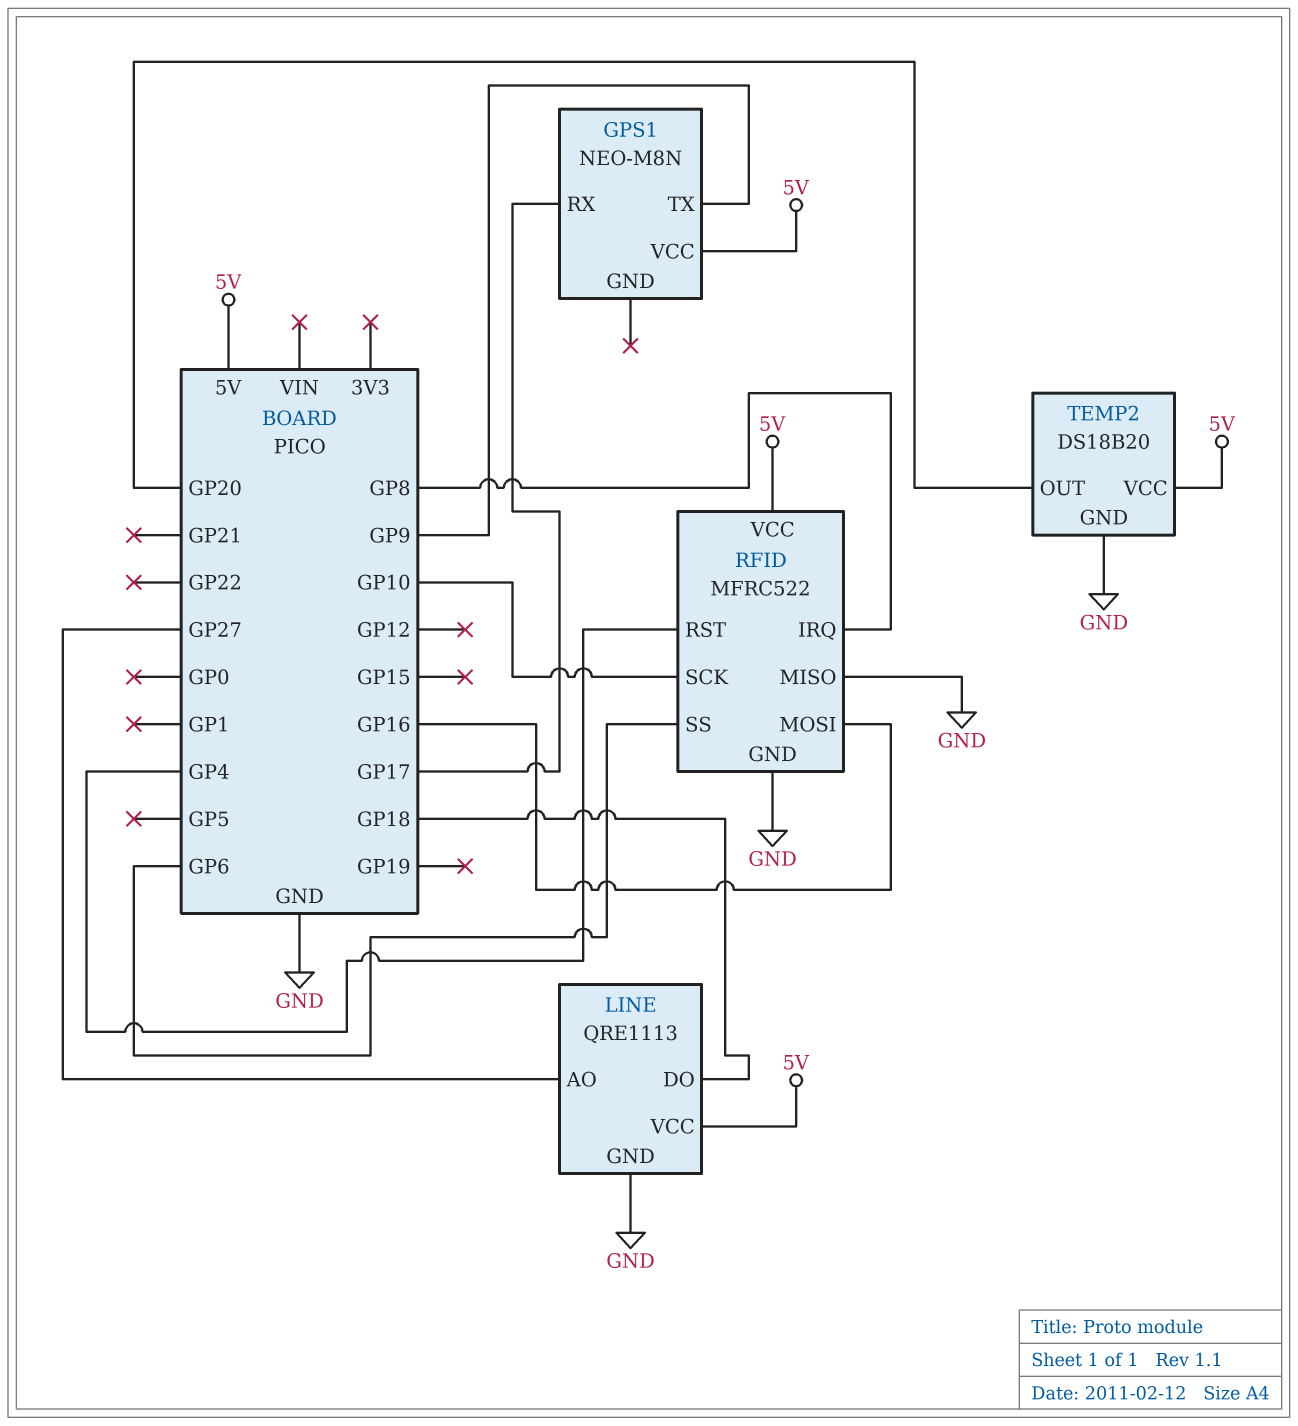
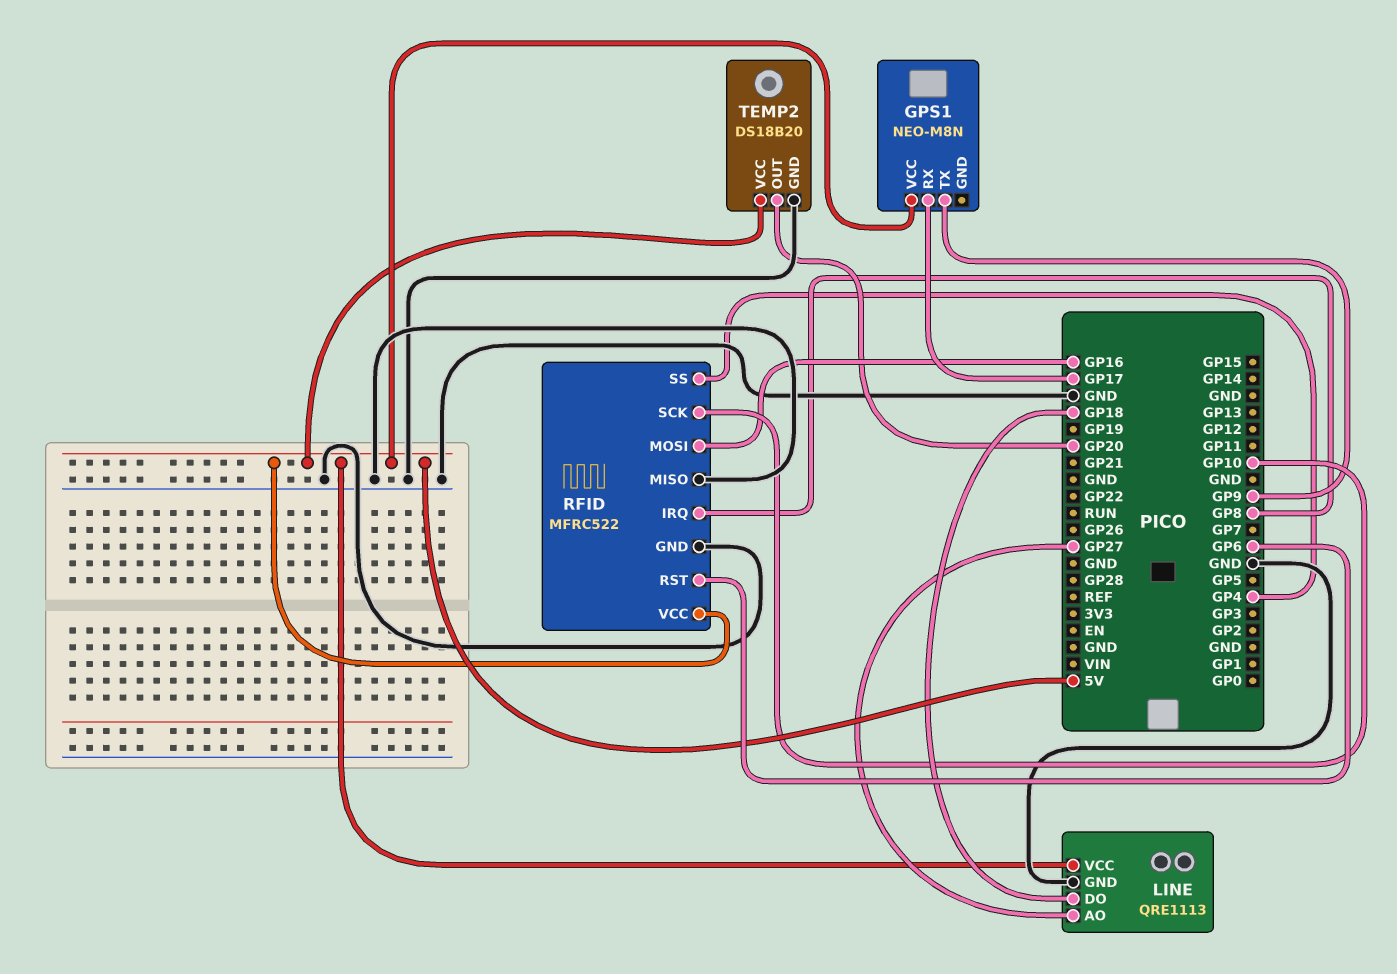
RFID pin RST: GP4 -> GP6
RFID pin SS: GP6 -> GP4

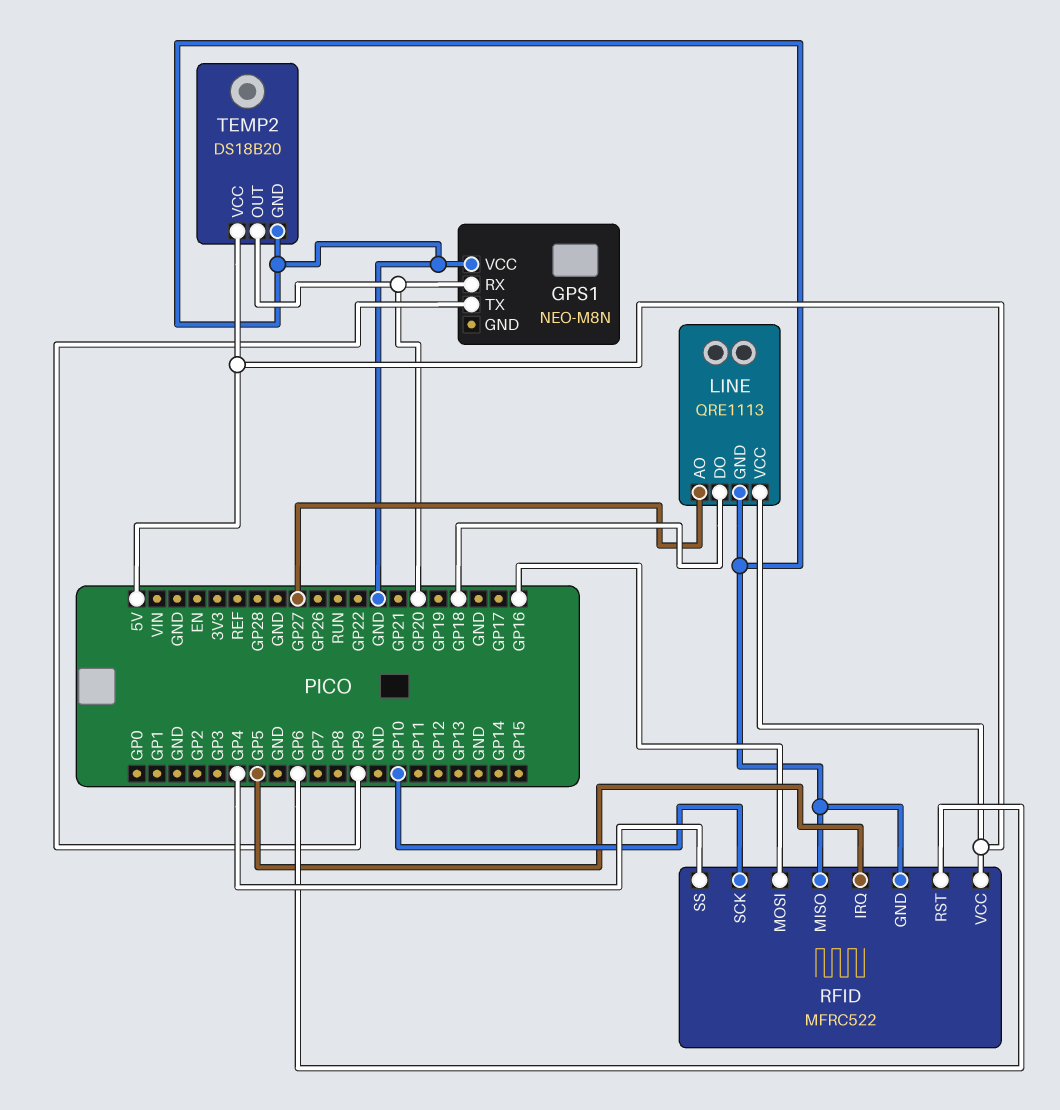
GPS1 pin RX: GP17 -> GP20
GPS1 pin VCC: 5V -> GND
RFID pin IRQ: GP8 -> GP5

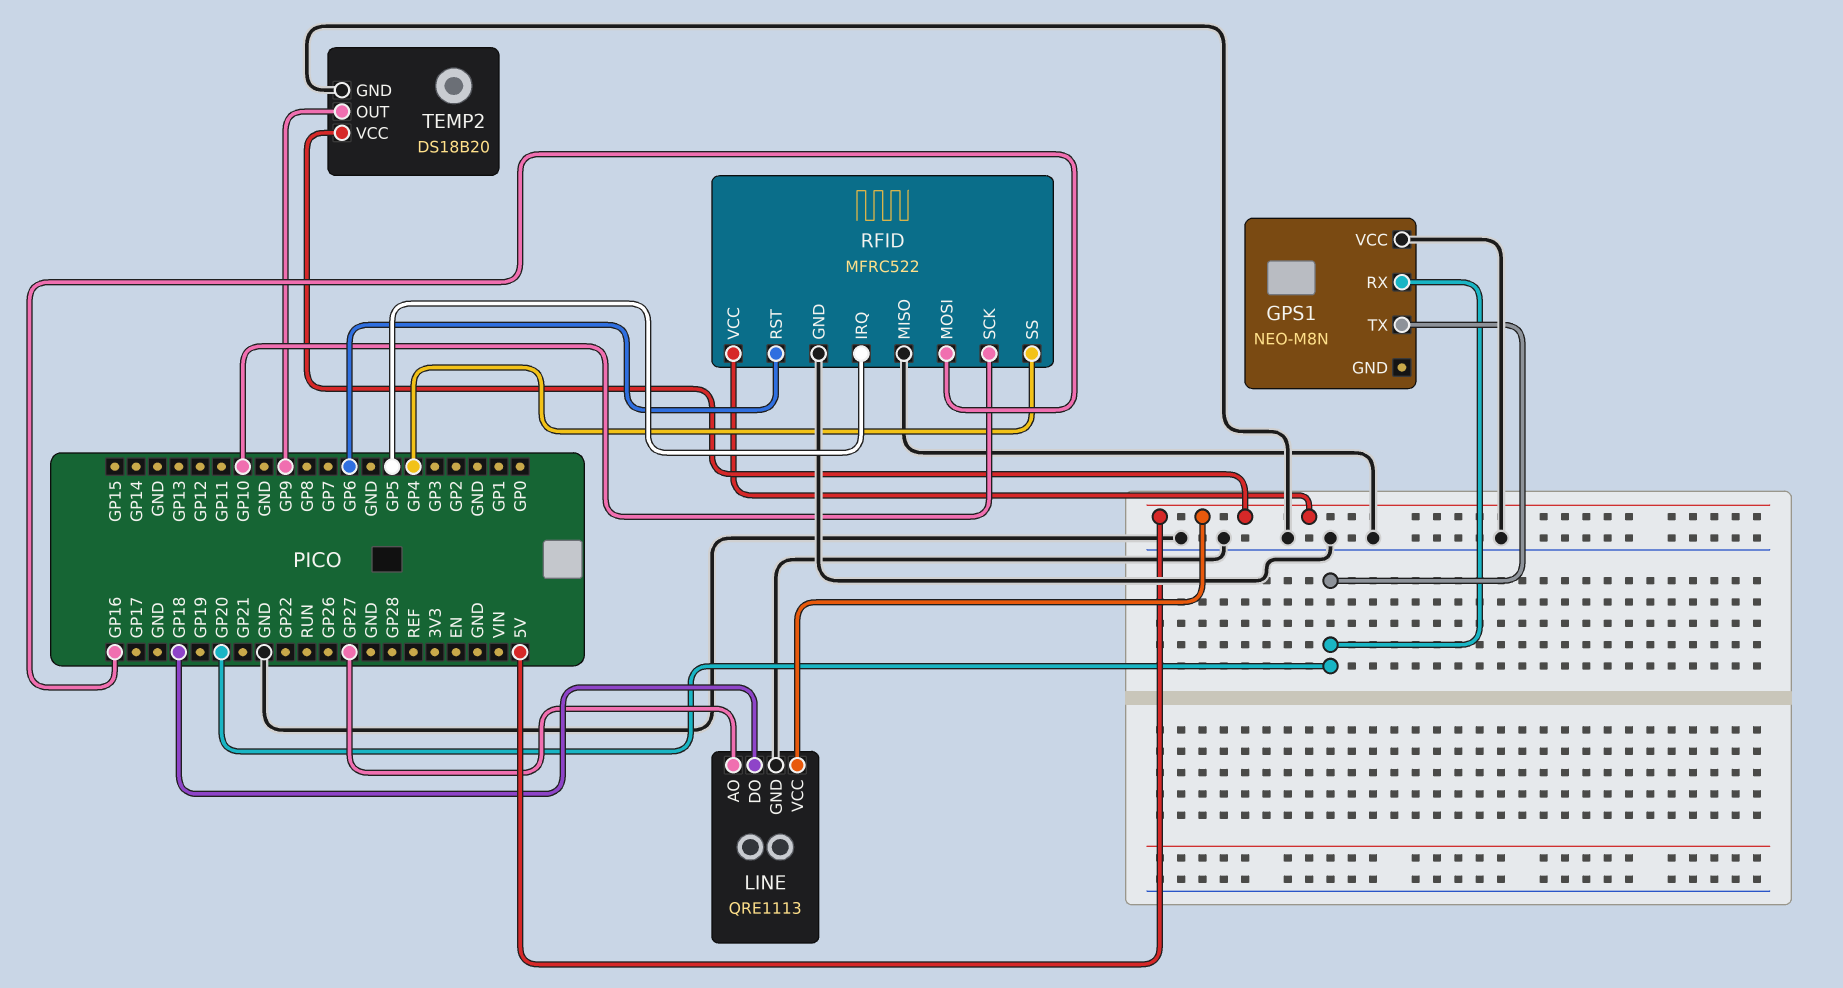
GPS1 pin TX: GP9 -> GP20
TEMP2 pin OUT: GP20 -> GP9

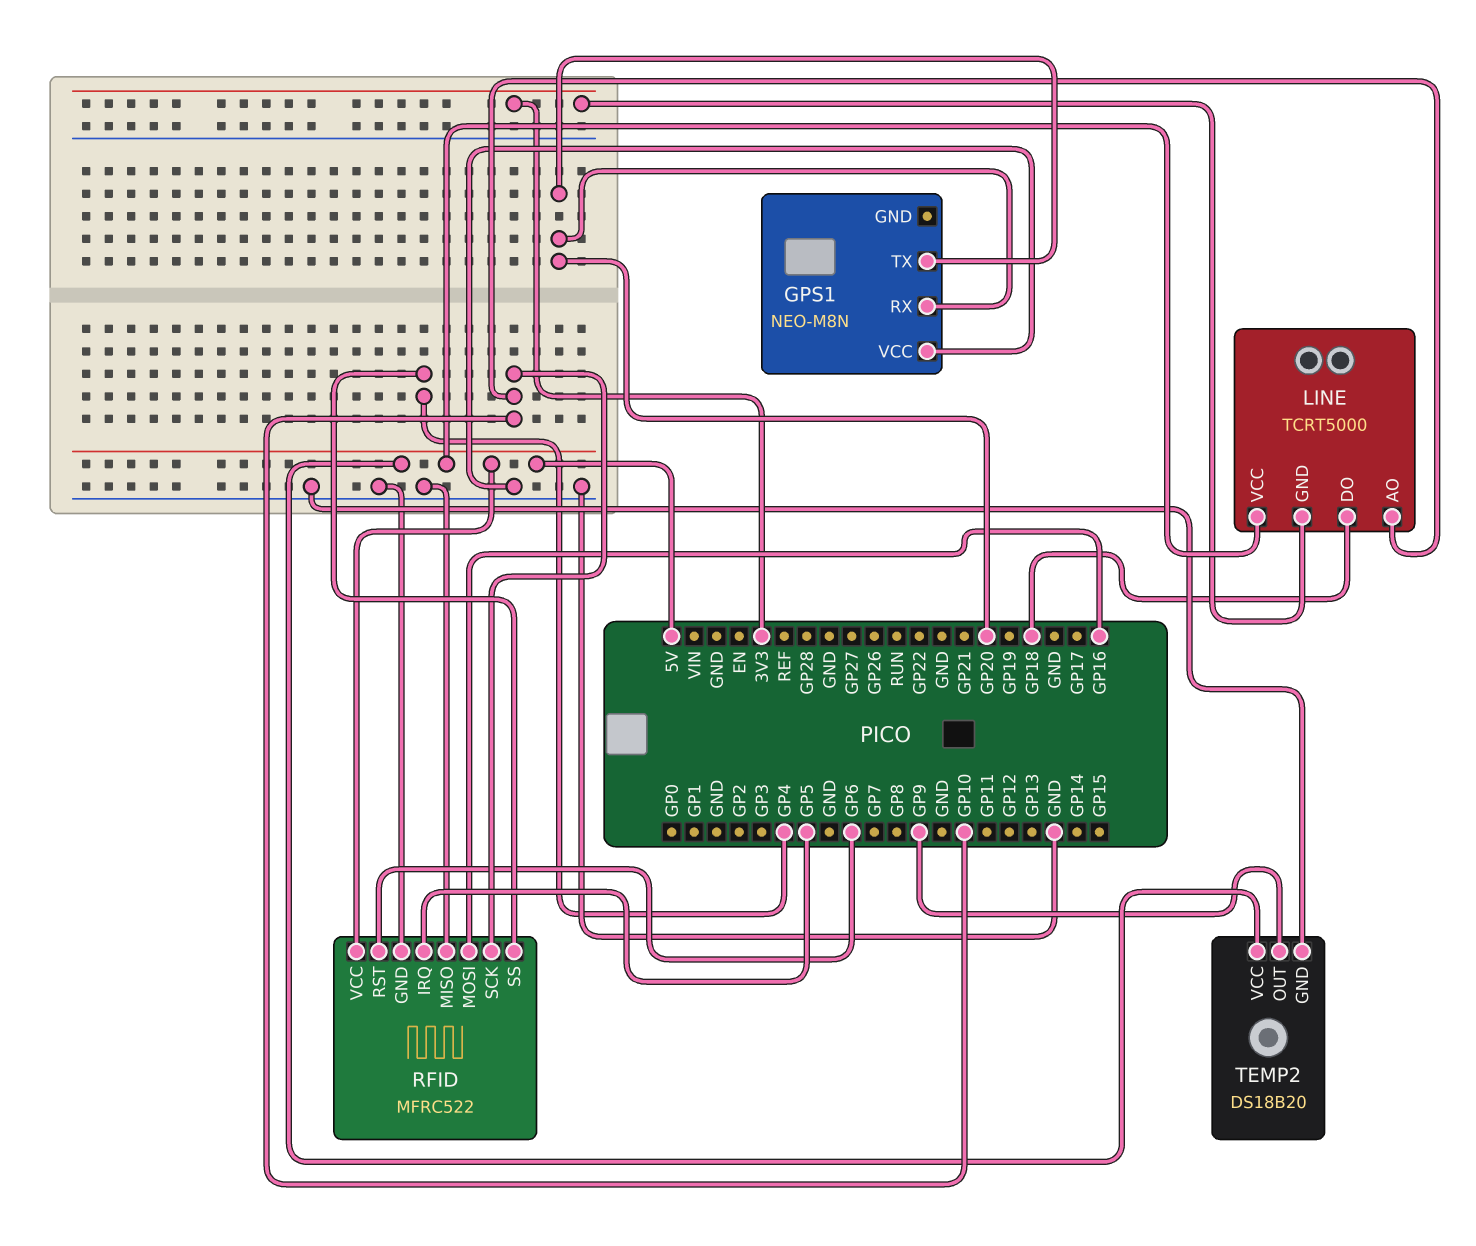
LINE: QRE1113 -> TCRT5000
LINE pin AO: GP27 -> GP10
LINE pin GND: GND -> 3V3

